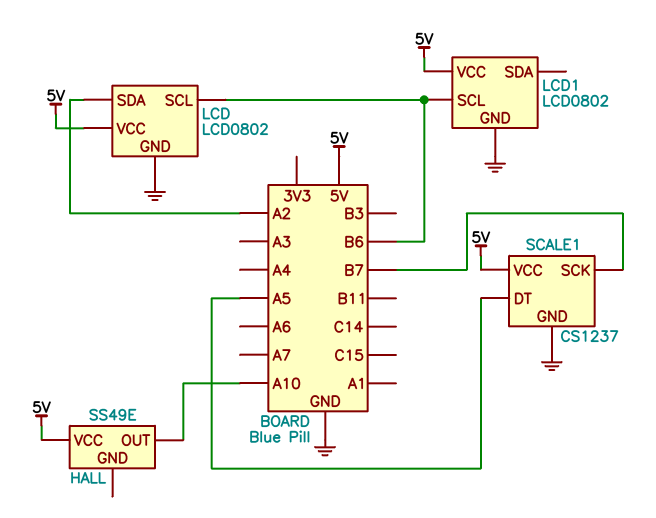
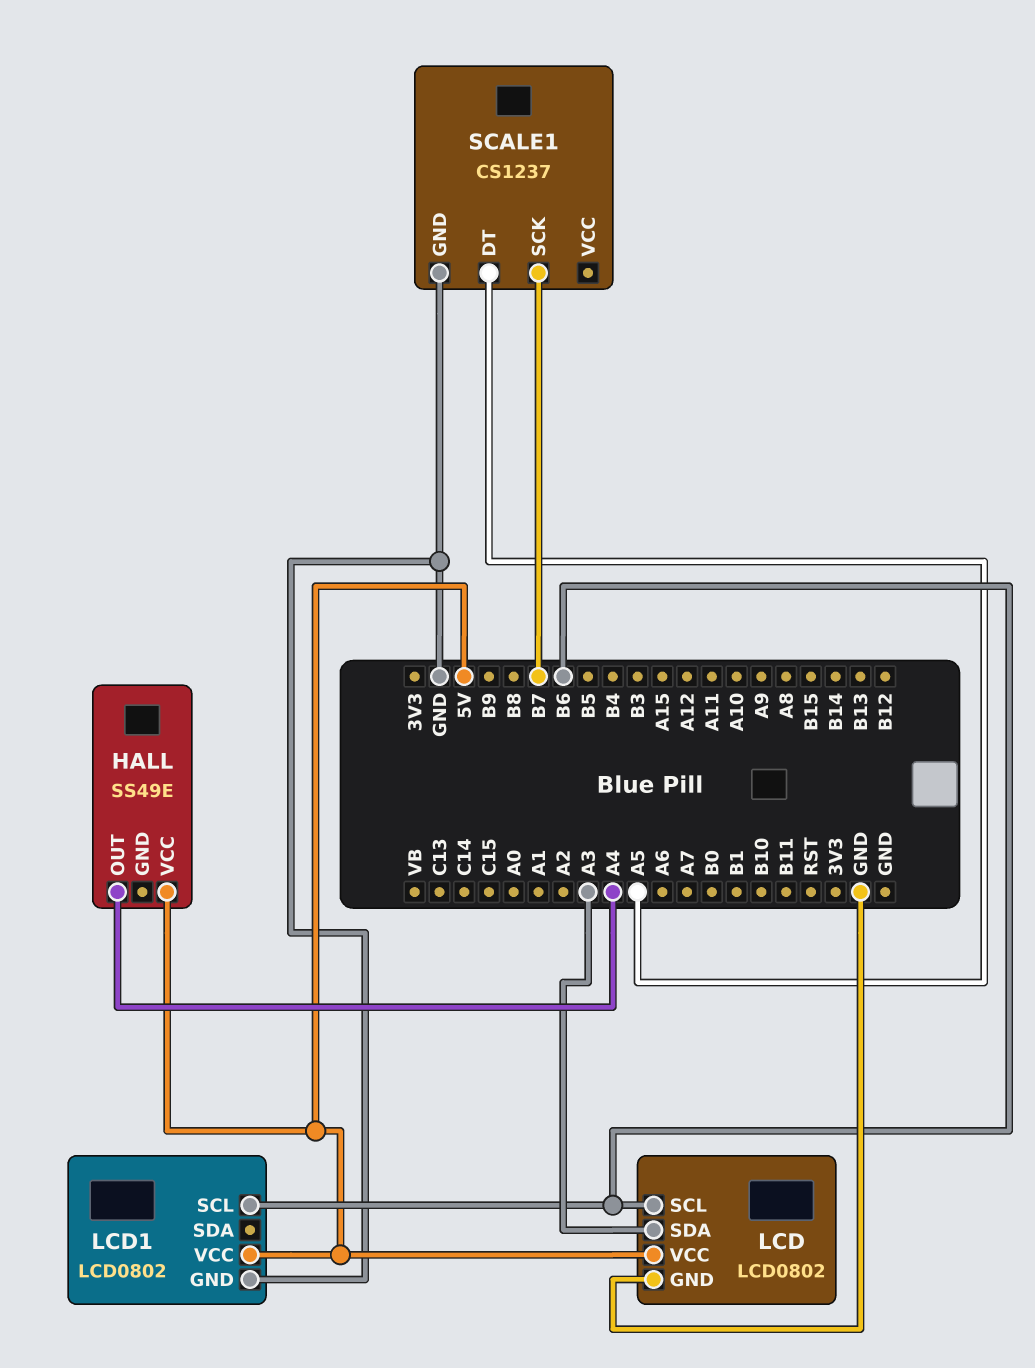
HALL pin OUT: A10 -> A4
LCD pin SDA: A2 -> A3
SCALE1 pin VCC: 5V -> none

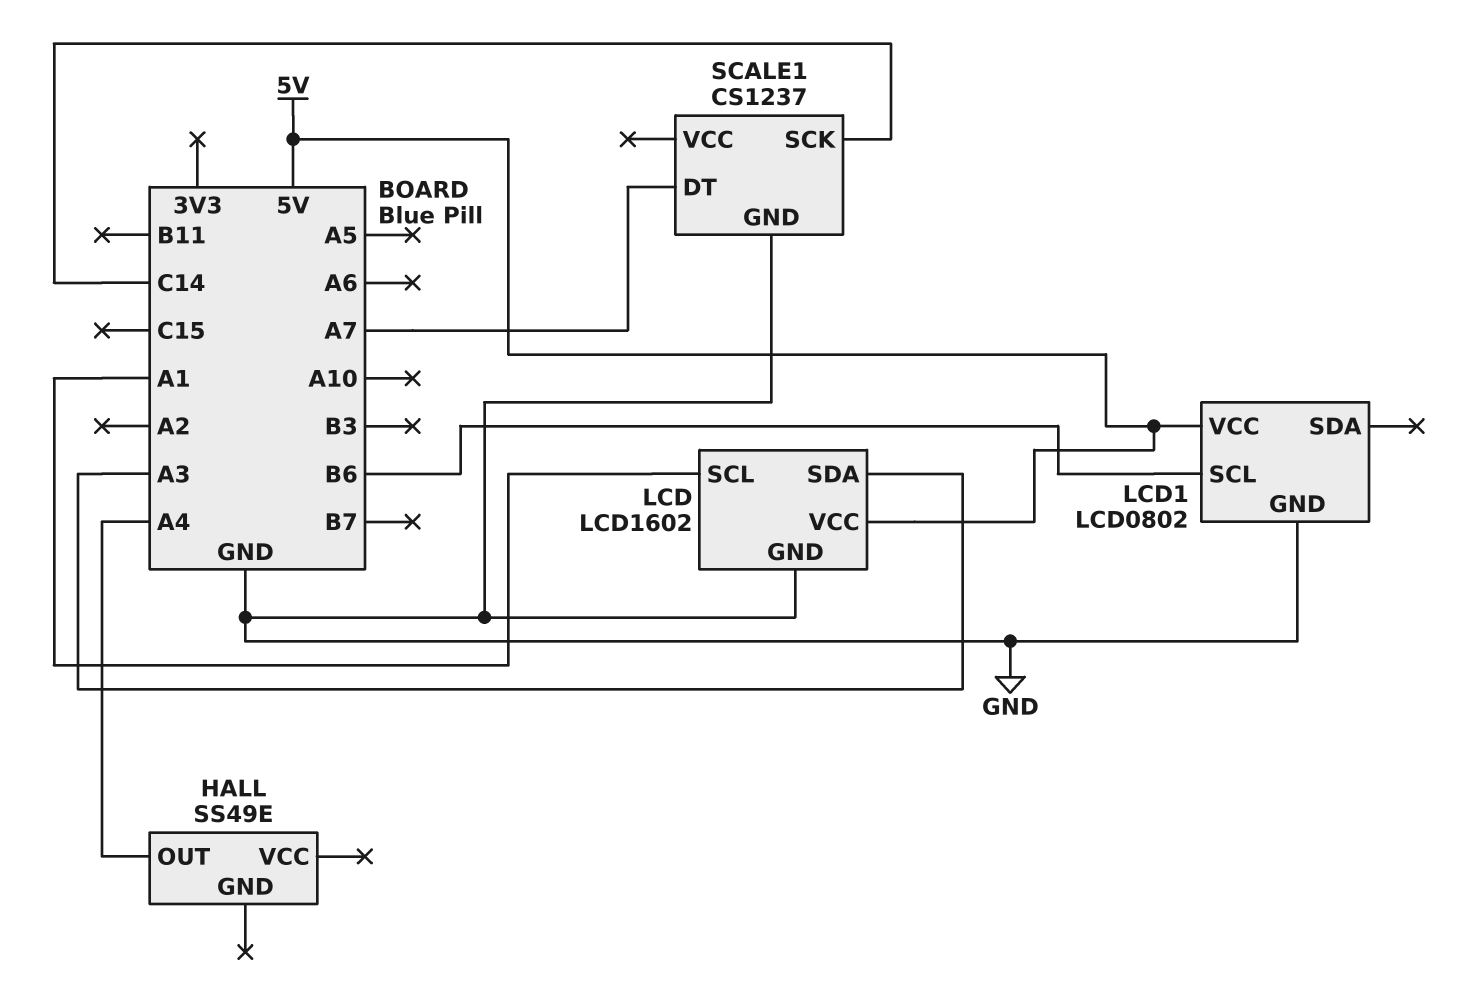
HALL pin VCC: 5V -> none
LCD: LCD0802 -> LCD1602
LCD pin SCL: B6 -> A1
SCALE1 pin DT: A5 -> A7
SCALE1 pin SCK: B7 -> C14

